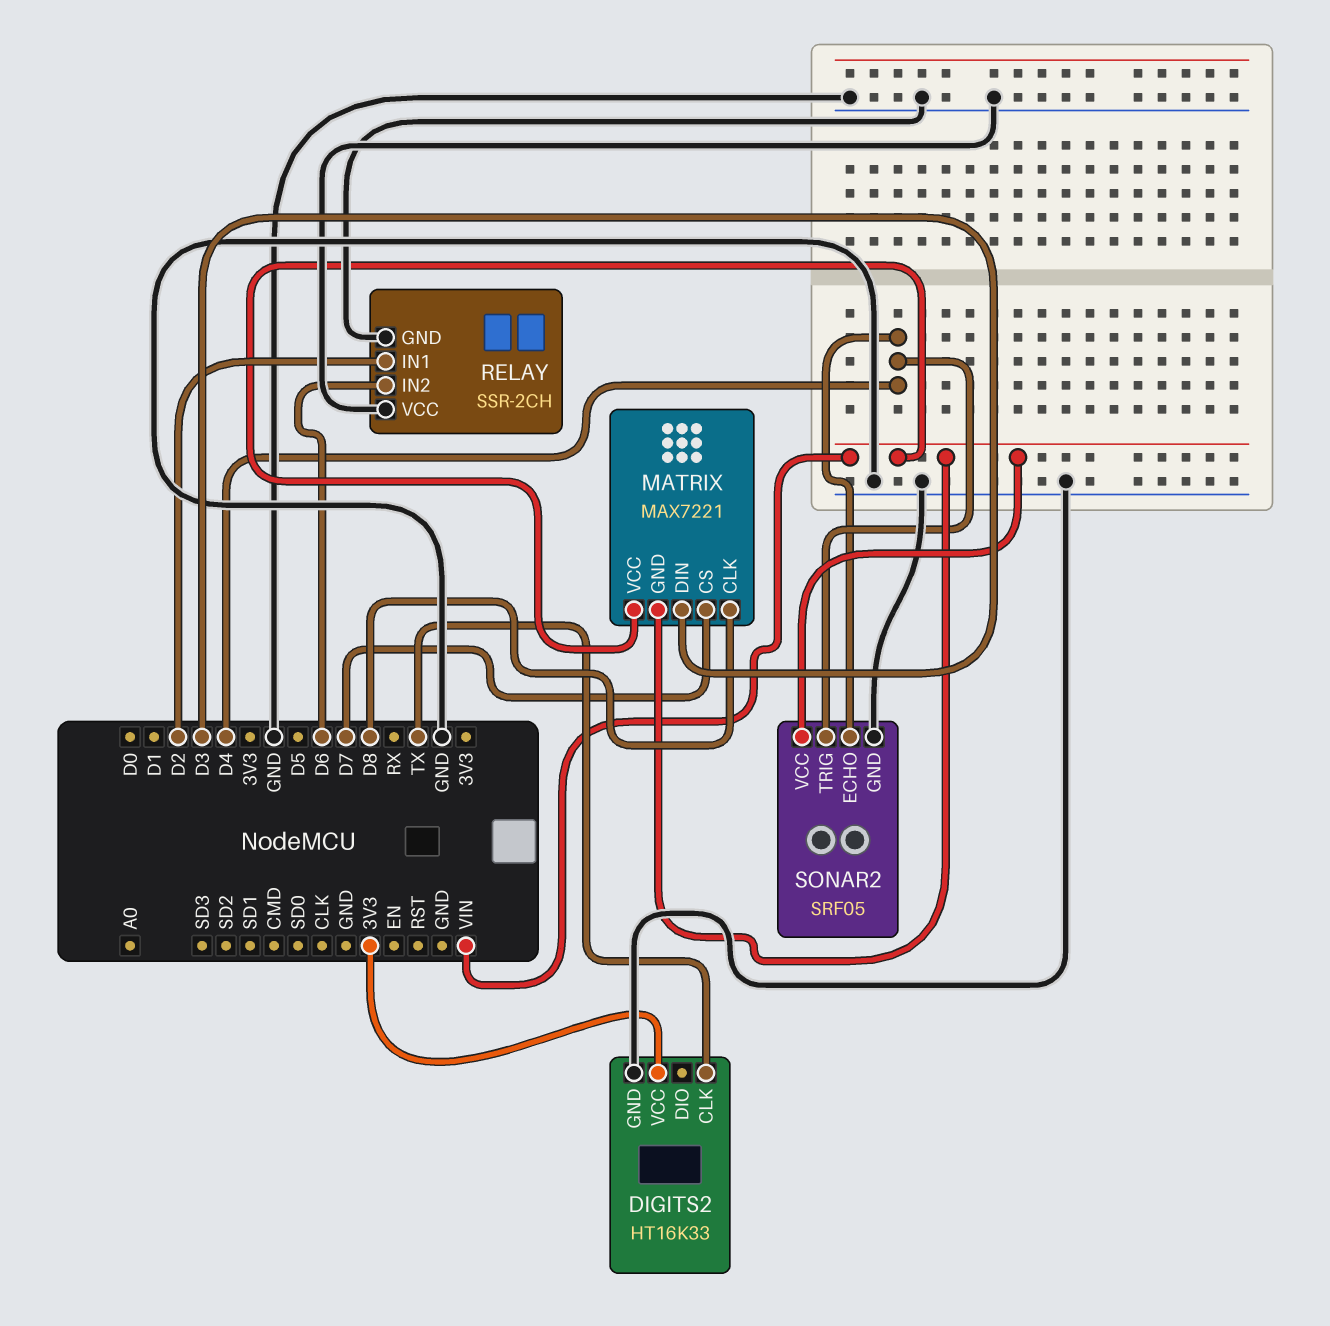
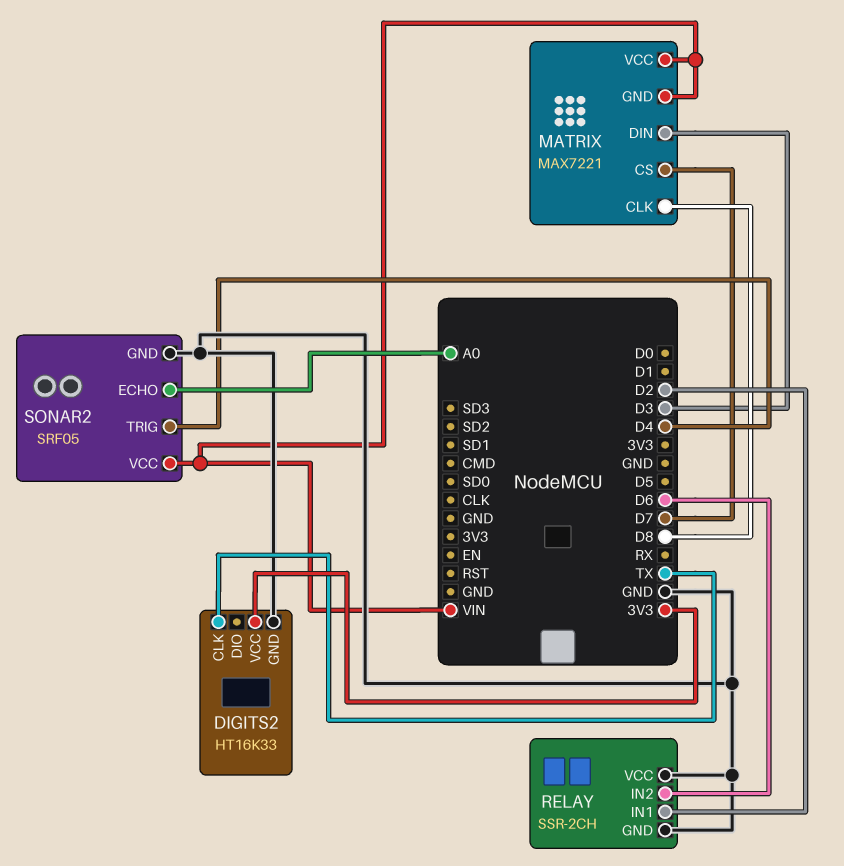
SONAR2 pin ECHO: D4 -> A0

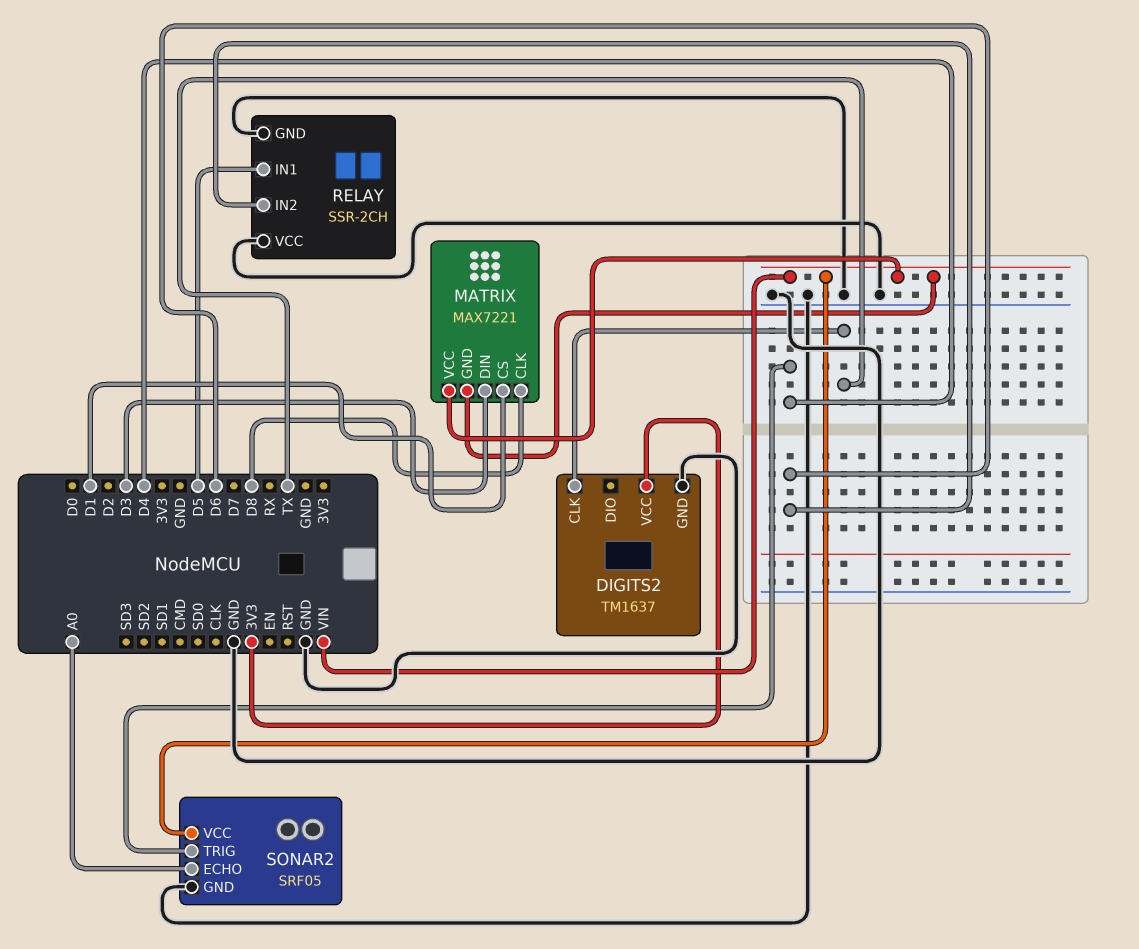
DIGITS2: HT16K33 -> TM1637
MATRIX pin CS: D7 -> D1
RELAY pin IN1: D2 -> D5

